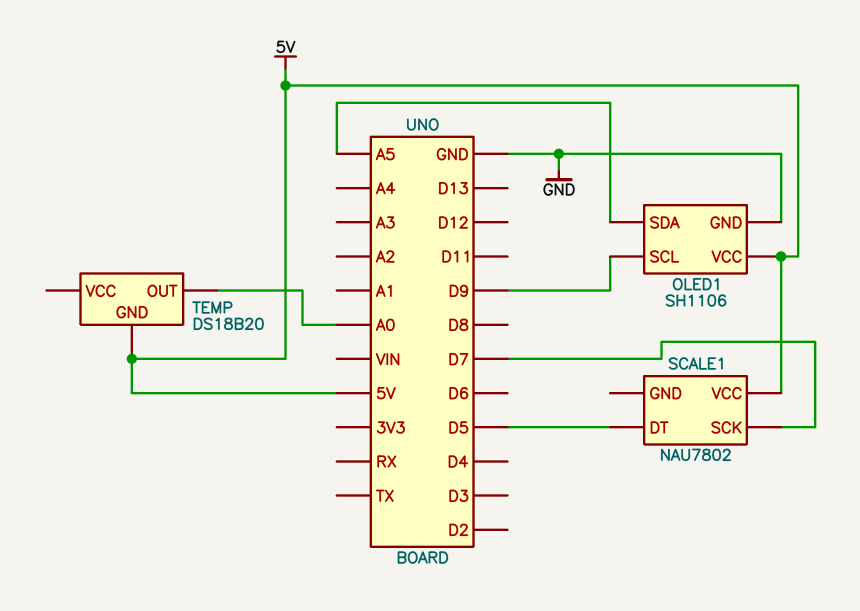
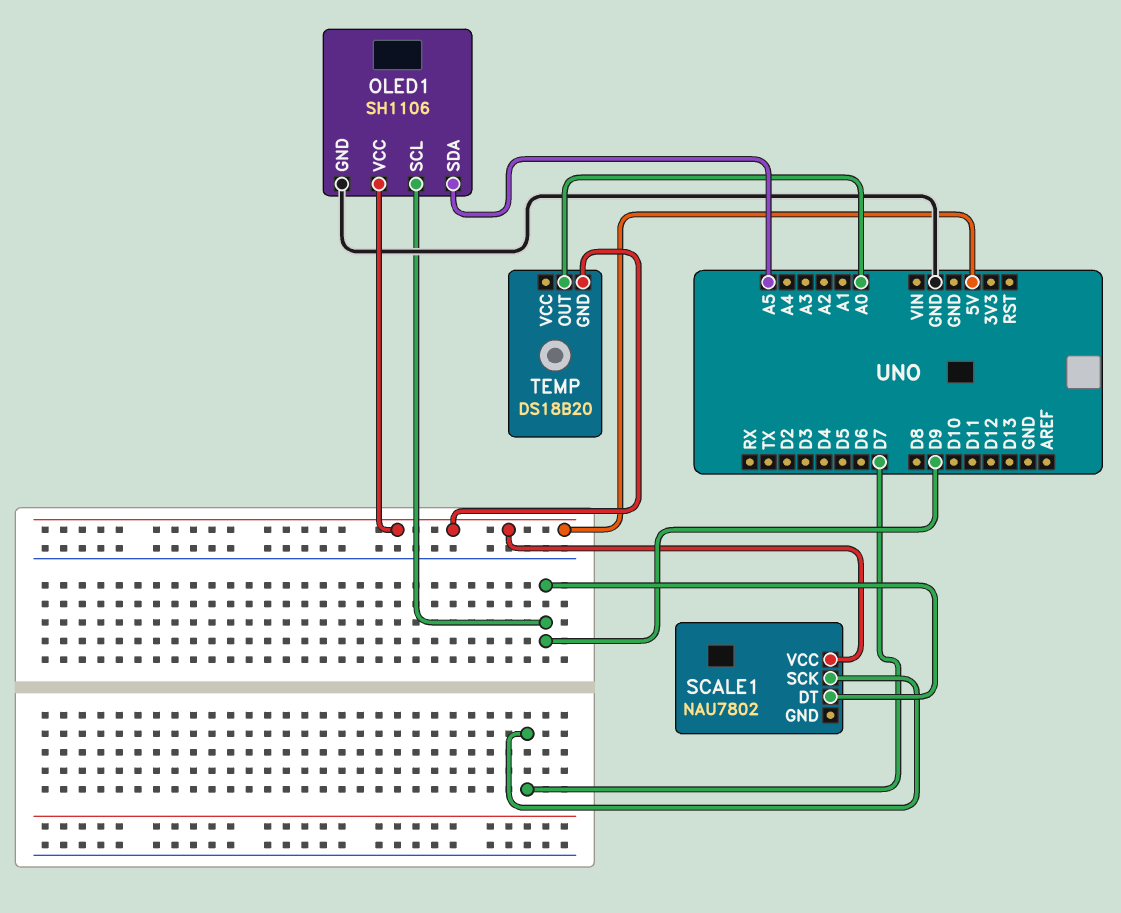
SCALE1 pin DT: D5 -> D9

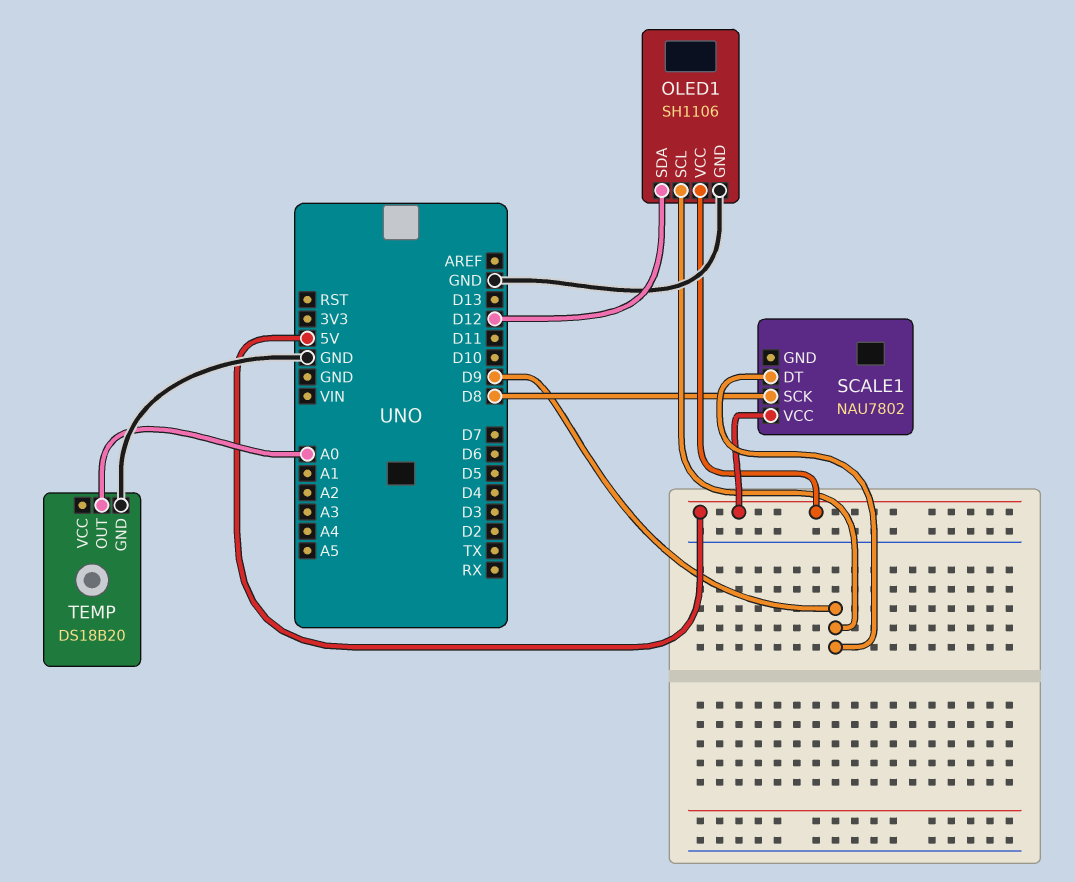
OLED1 pin SDA: A5 -> D12
SCALE1 pin SCK: D7 -> D8
TEMP pin GND: 5V -> GND

